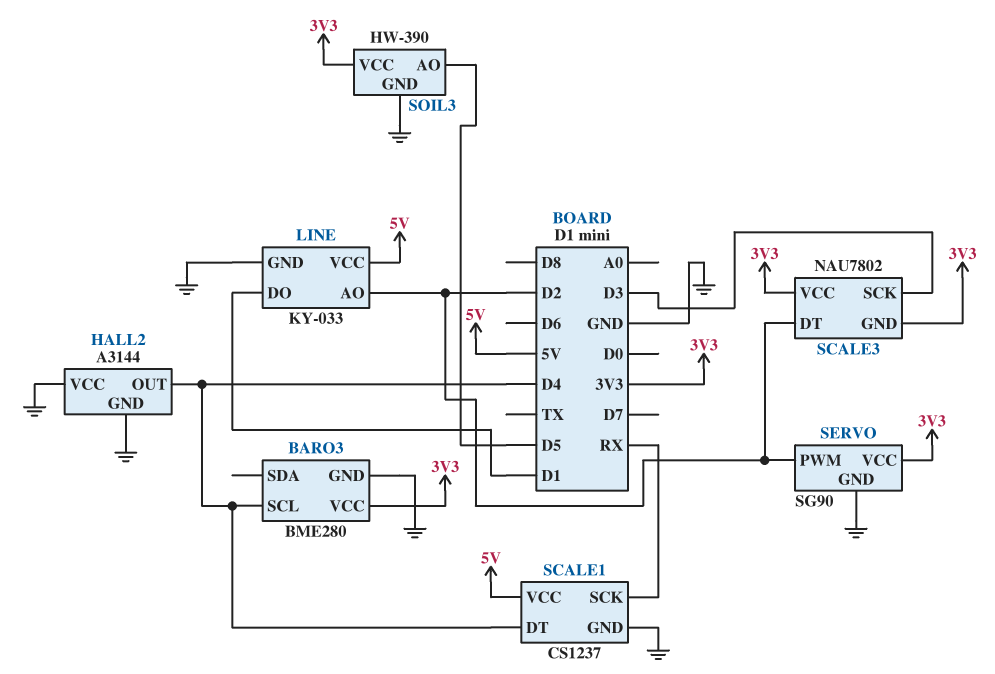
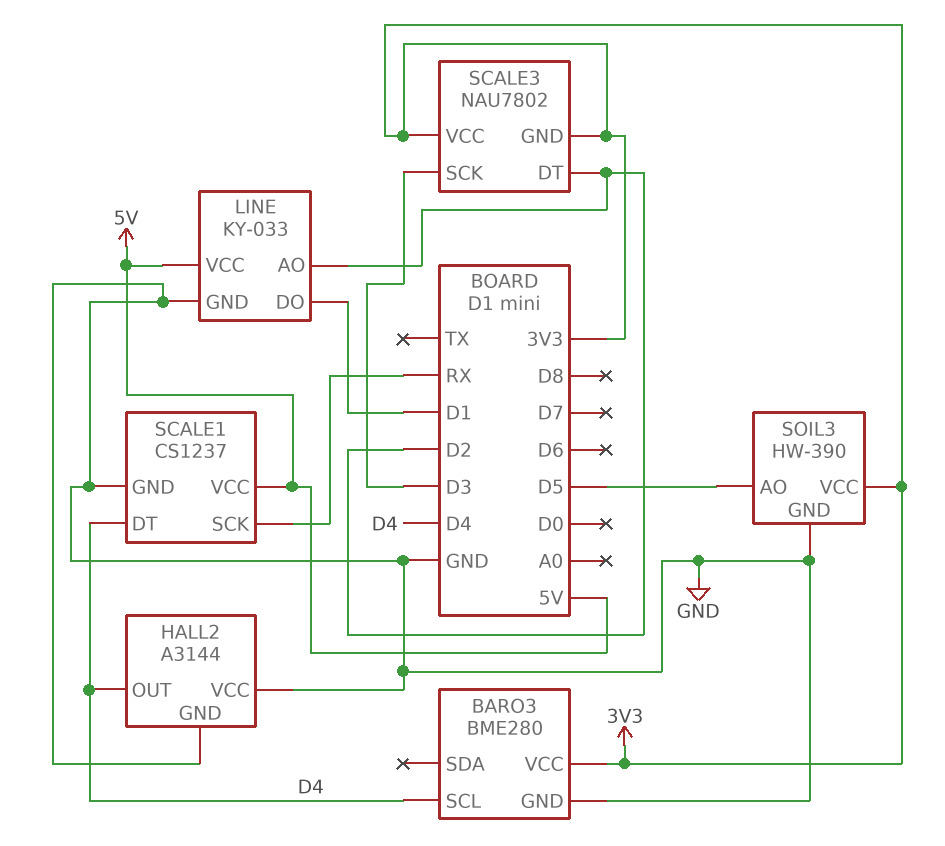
SERVO: SG90 -> none
SERVO pin GND: GND -> none
SERVO pin PWM: D2 -> none
SERVO pin VCC: 3V3 -> none

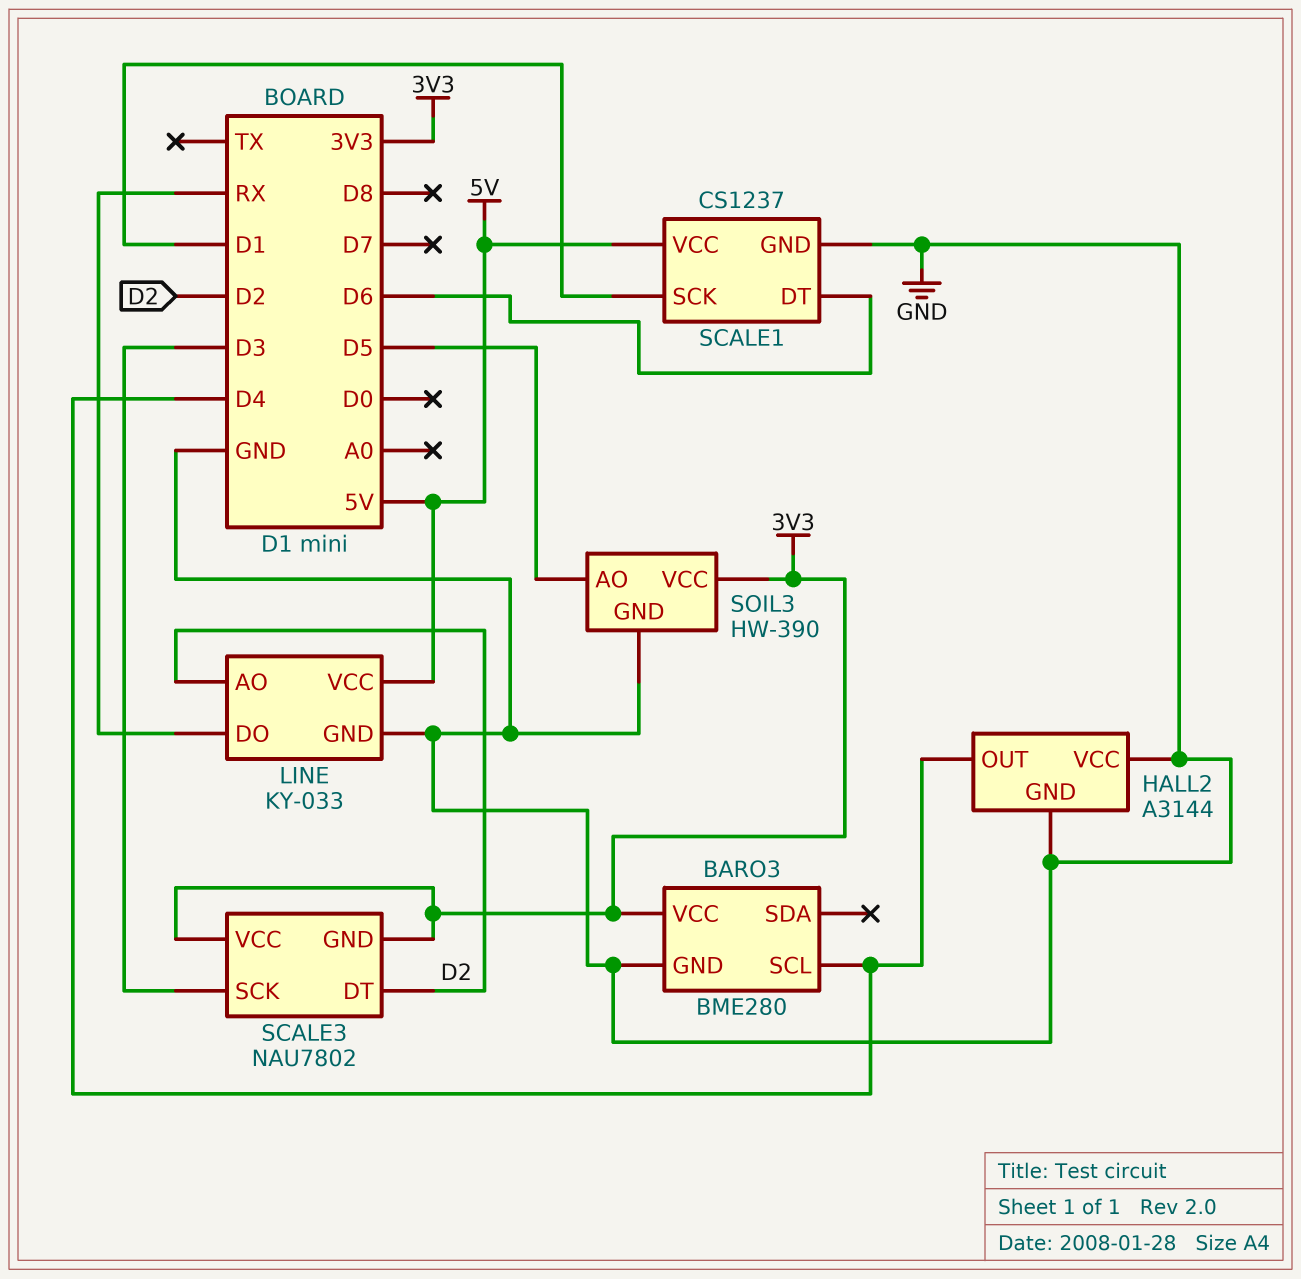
LINE pin DO: D1 -> RX
SCALE1 pin DT: D4 -> D6
SCALE1 pin SCK: RX -> D1

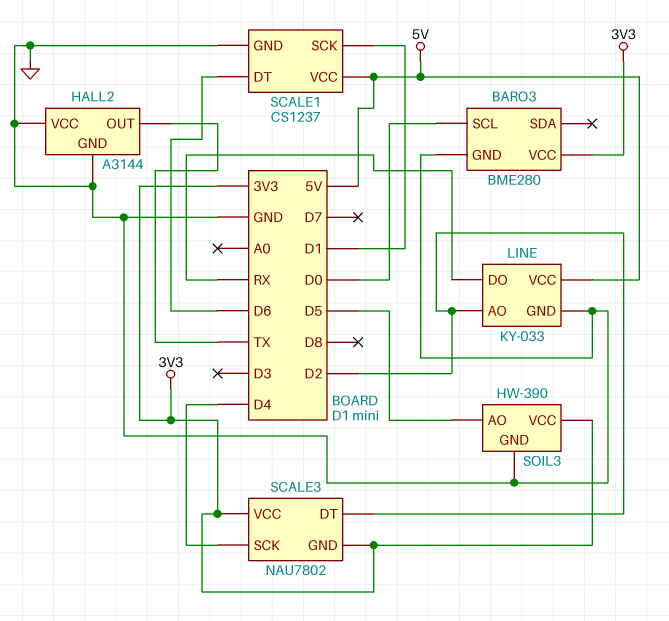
BARO3 pin SCL: D4 -> D0
HALL2 pin OUT: D4 -> TX
SCALE3 pin SCK: D3 -> D4

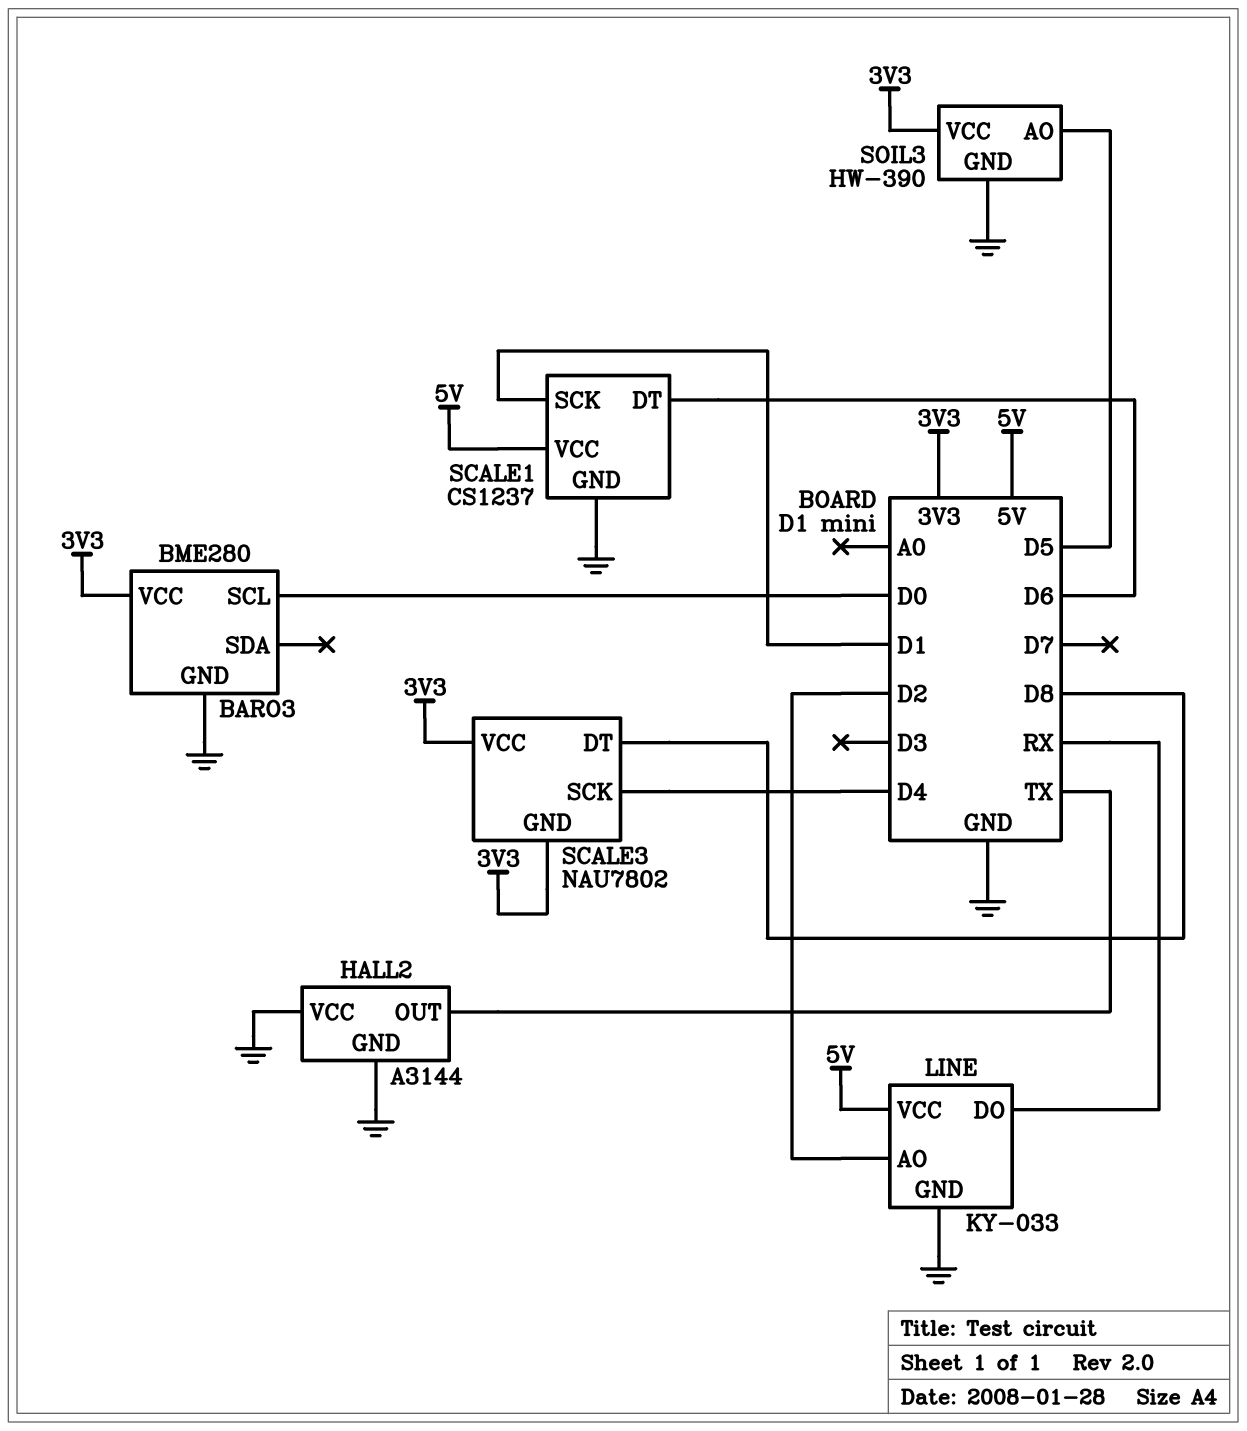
SCALE3 pin DT: D2 -> D8

